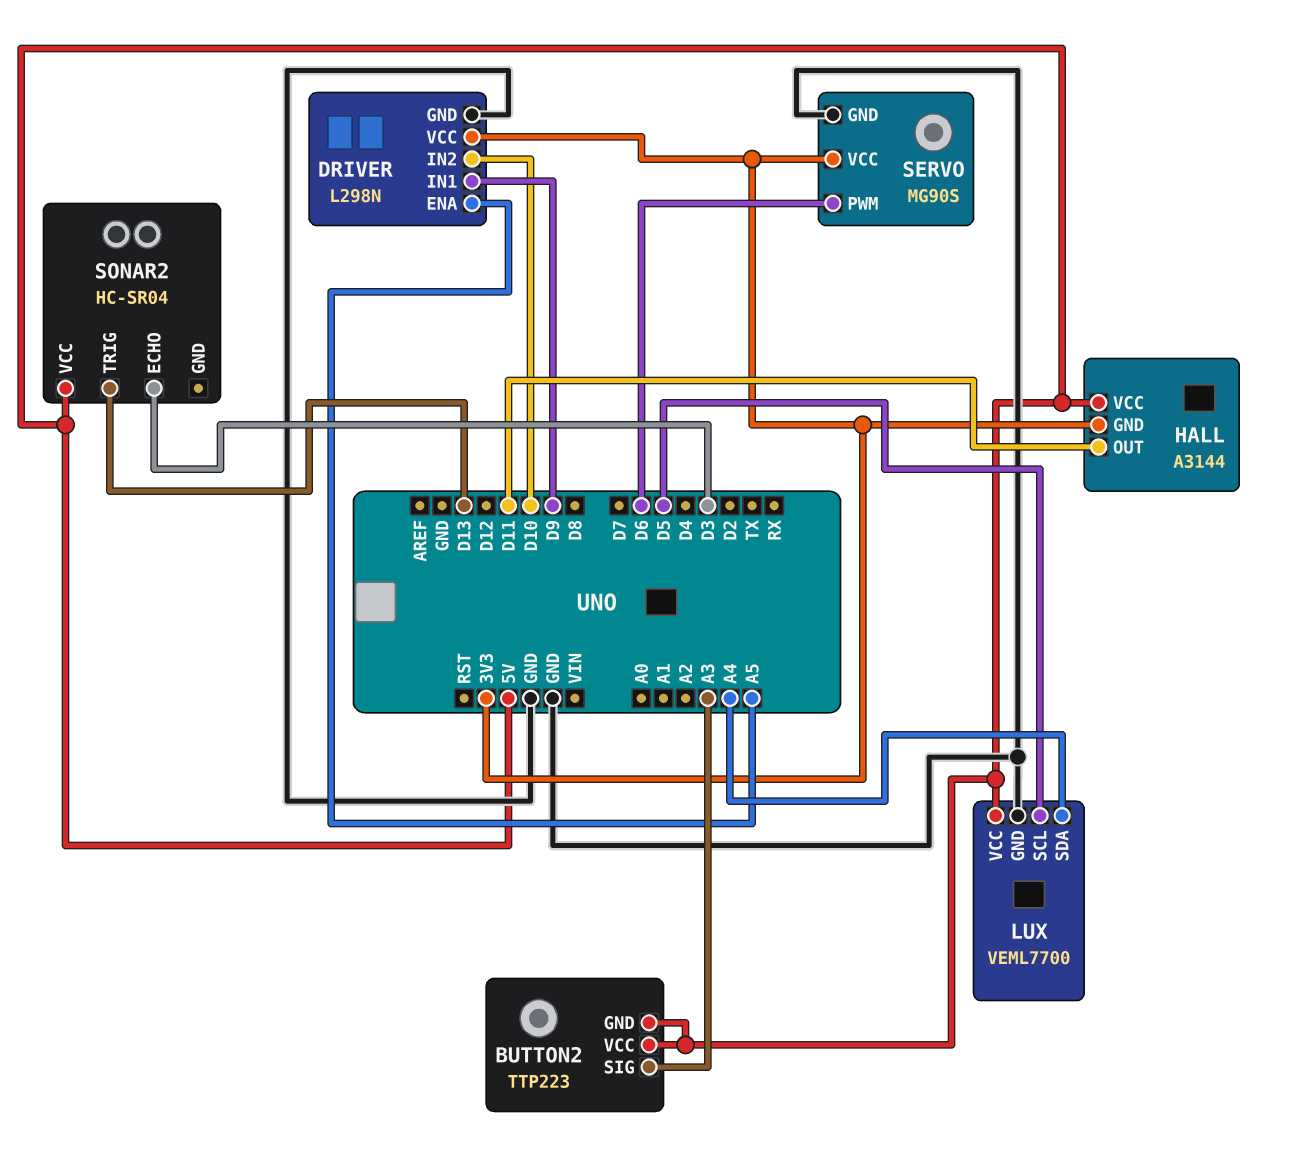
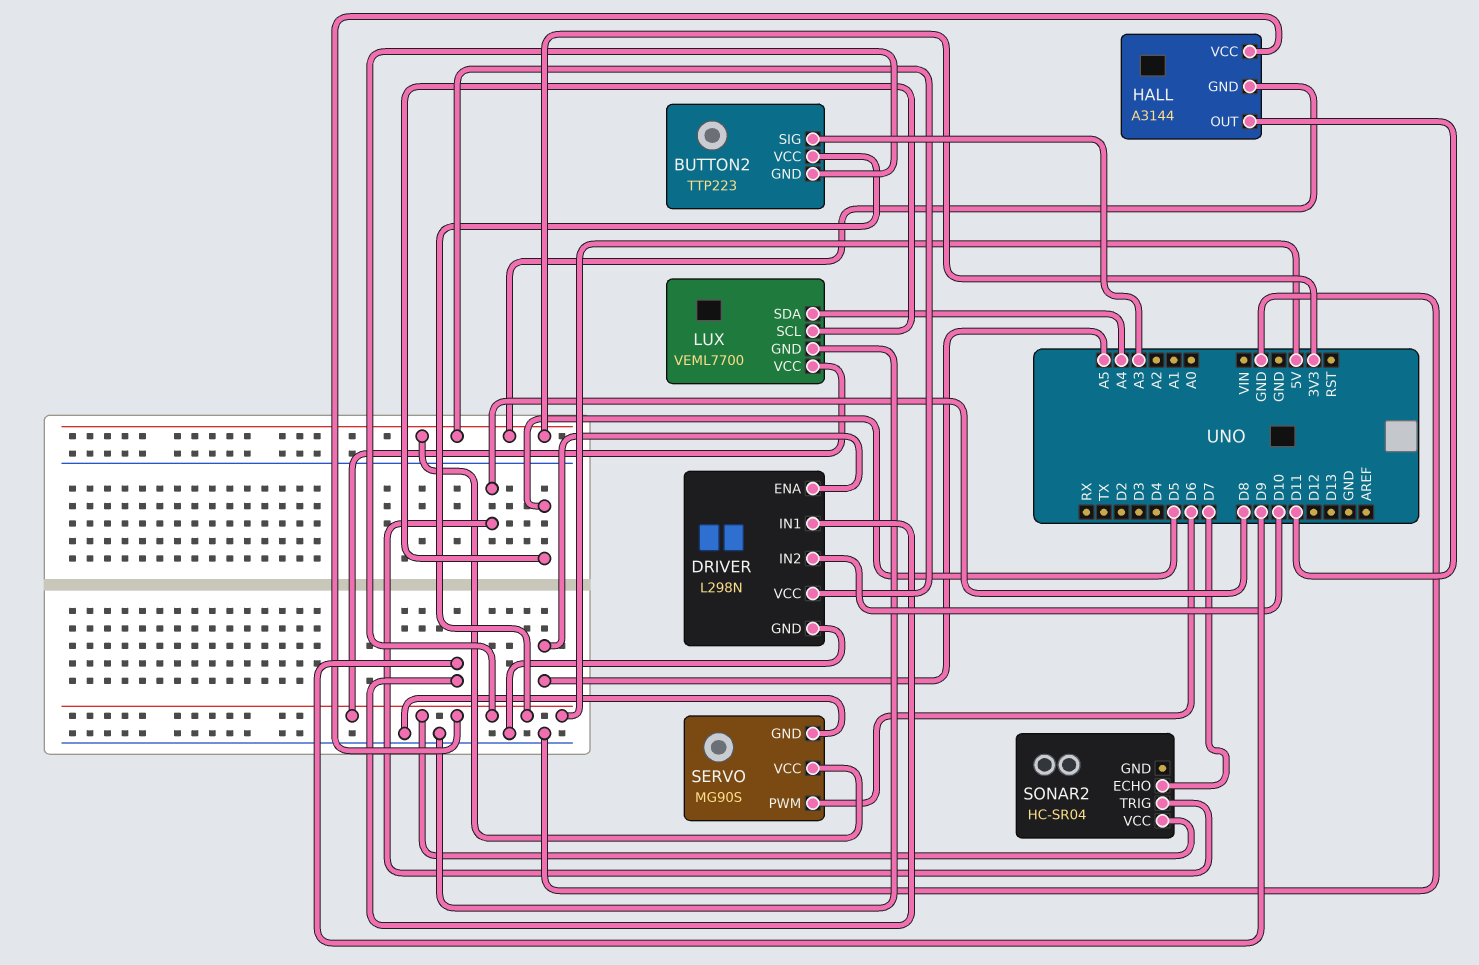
SONAR2 pin ECHO: D3 -> D7
SONAR2 pin TRIG: D13 -> D8

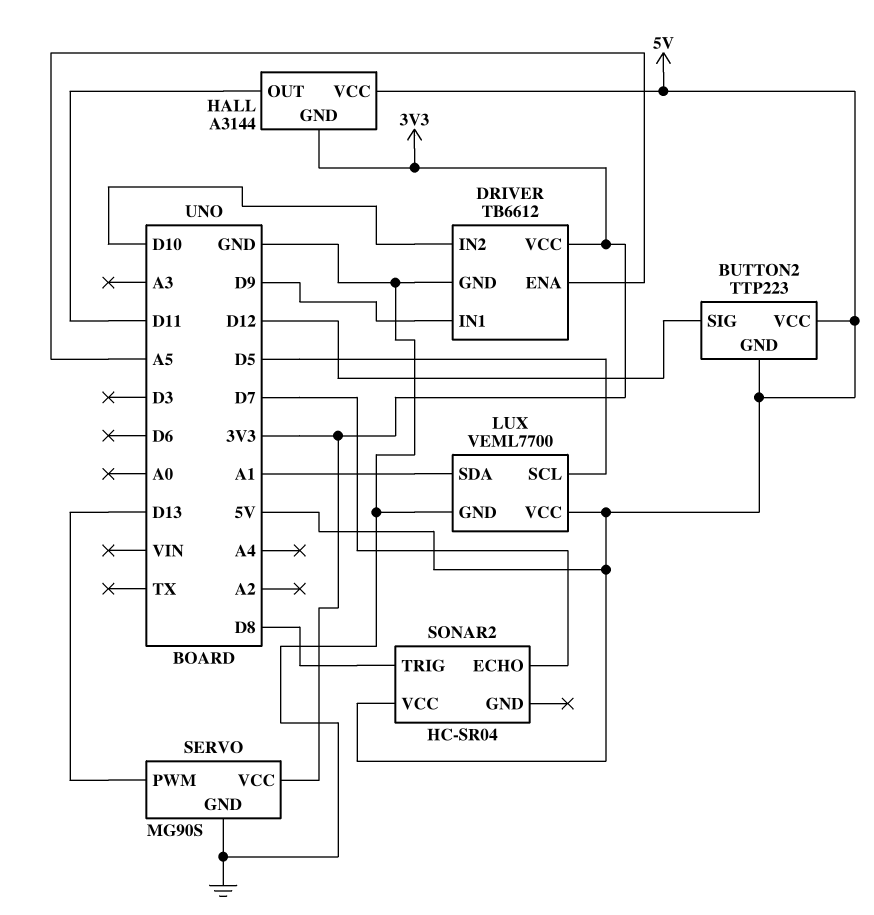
BUTTON2 pin SIG: A3 -> D12
DRIVER: L298N -> TB6612
LUX pin SDA: A4 -> A1
SERVO pin PWM: D6 -> D13

